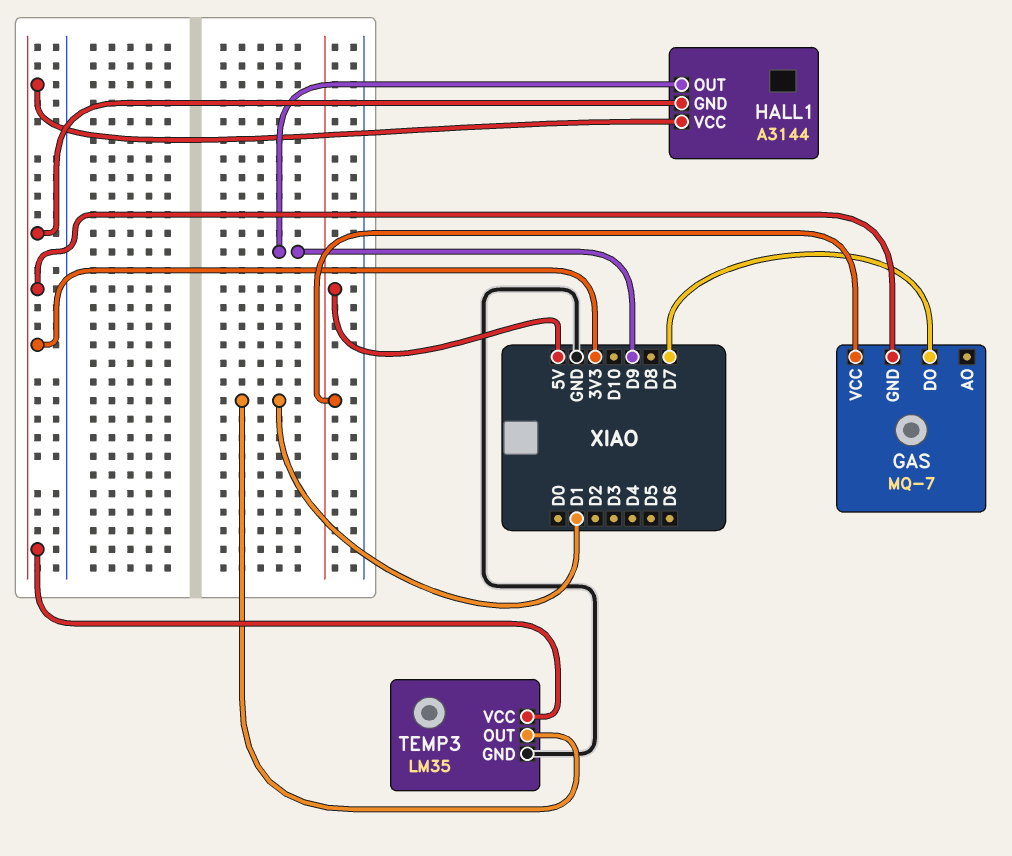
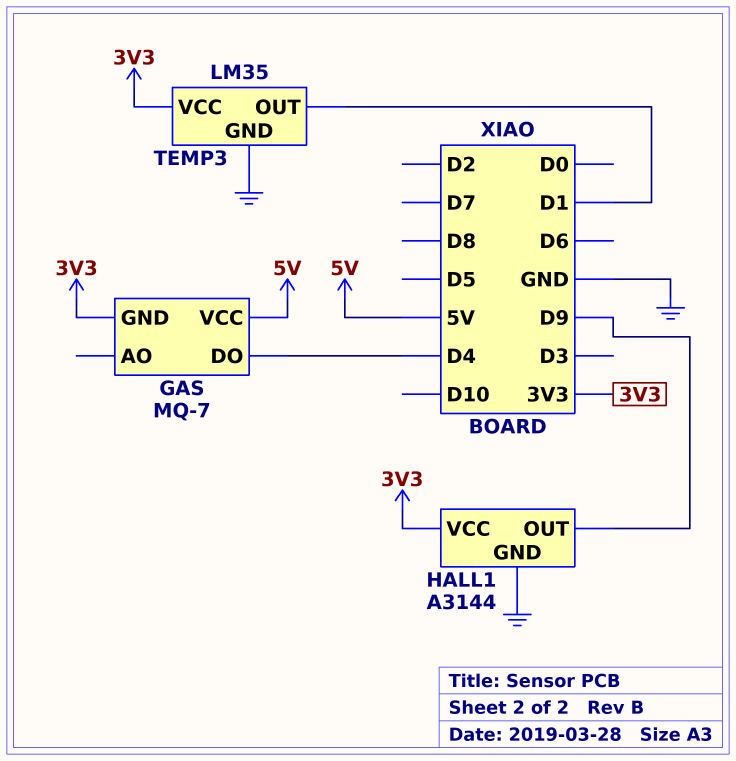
GAS pin DO: D7 -> D4
HALL1 pin GND: 3V3 -> GND

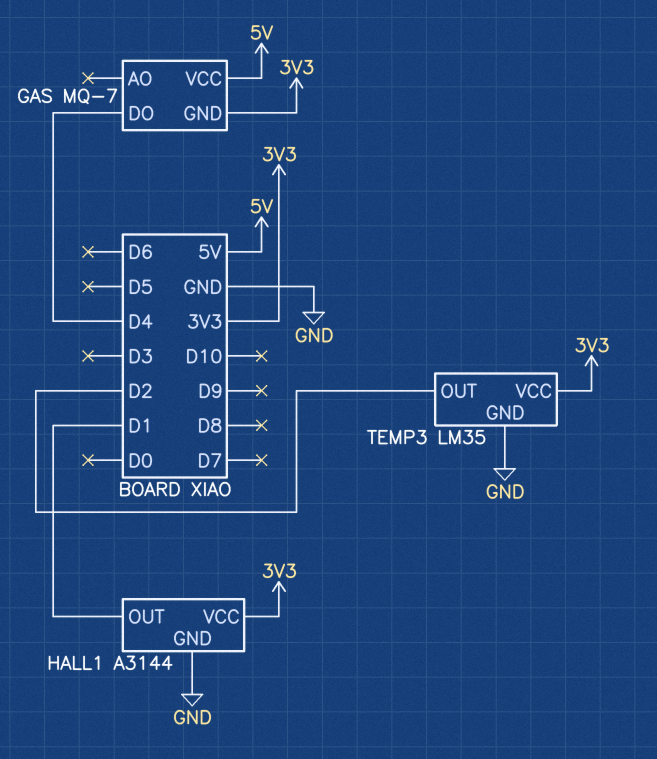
HALL1 pin OUT: D9 -> D1
TEMP3 pin OUT: D1 -> D2

